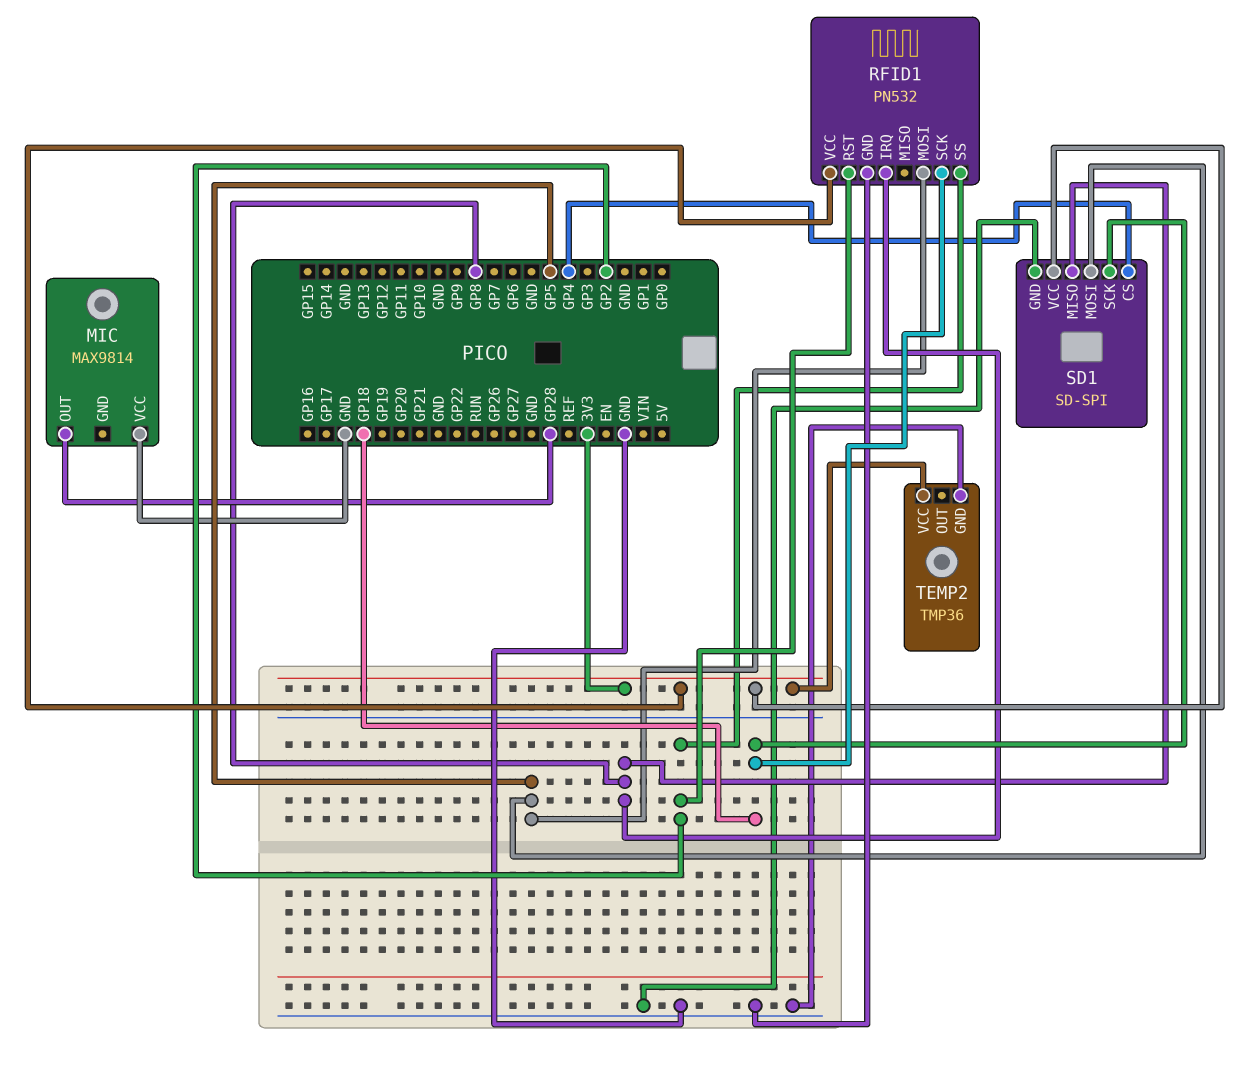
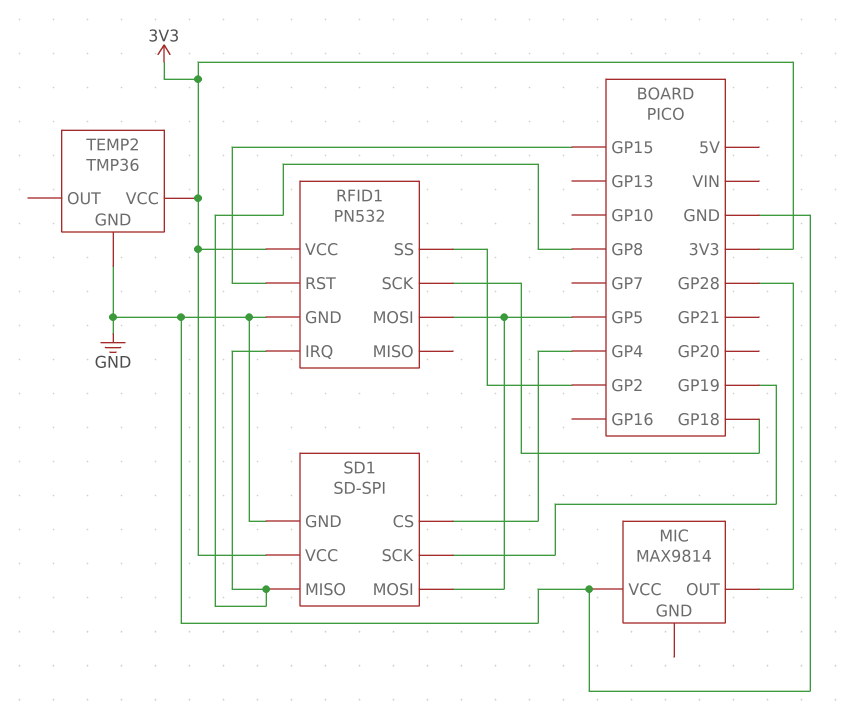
RFID1 pin RST: GP2 -> GP15
SD1 pin SCK: GP18 -> GP19

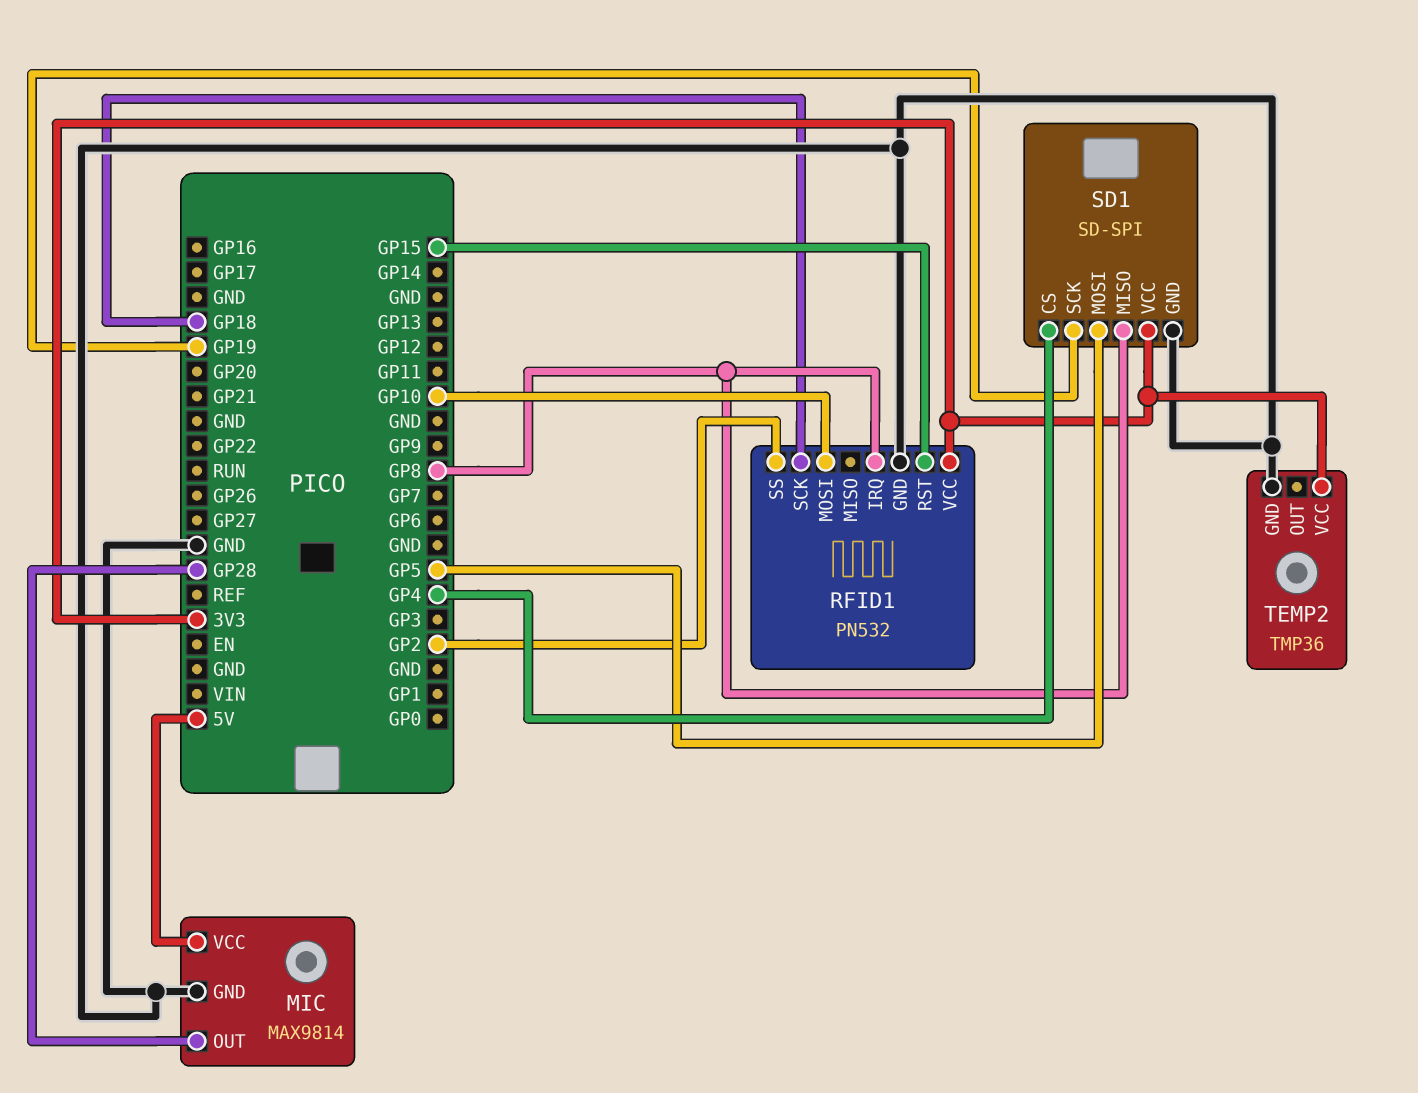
MIC pin GND: none -> GND
MIC pin VCC: GND -> 5V
RFID1 pin MOSI: GP5 -> GP10

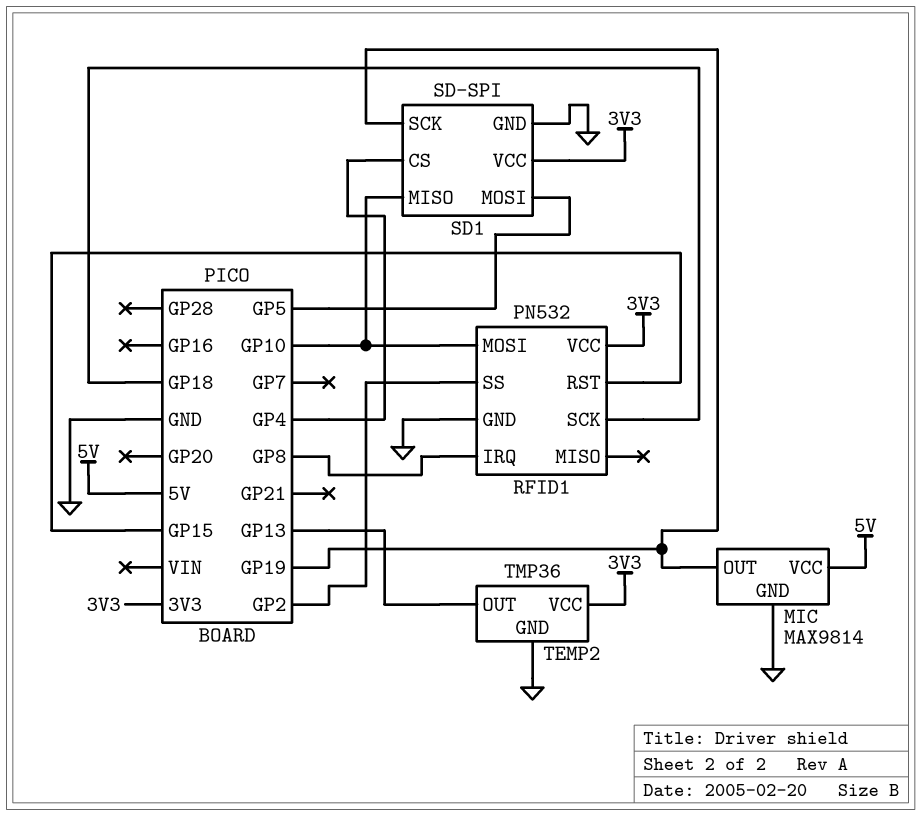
MIC pin OUT: GP28 -> GP19
SD1 pin MISO: GP8 -> GP10
TEMP2 pin OUT: none -> GP13

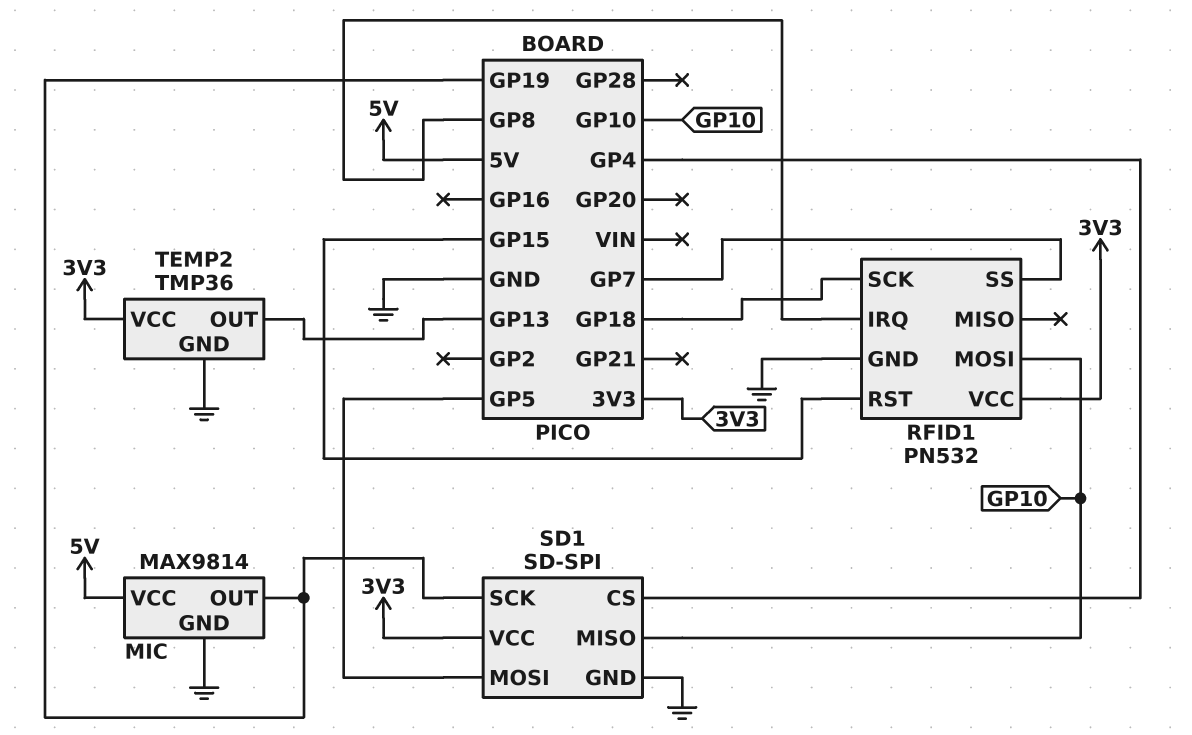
RFID1 pin SS: GP2 -> GP7

